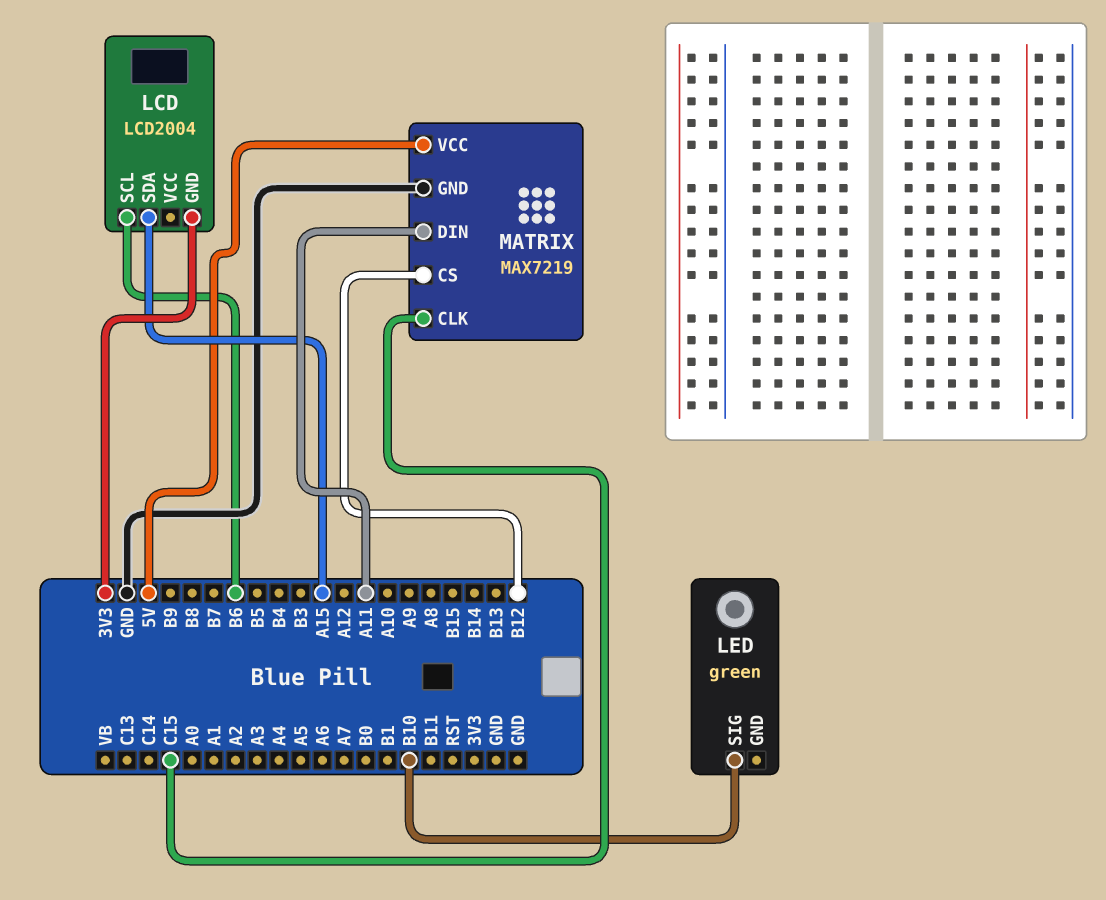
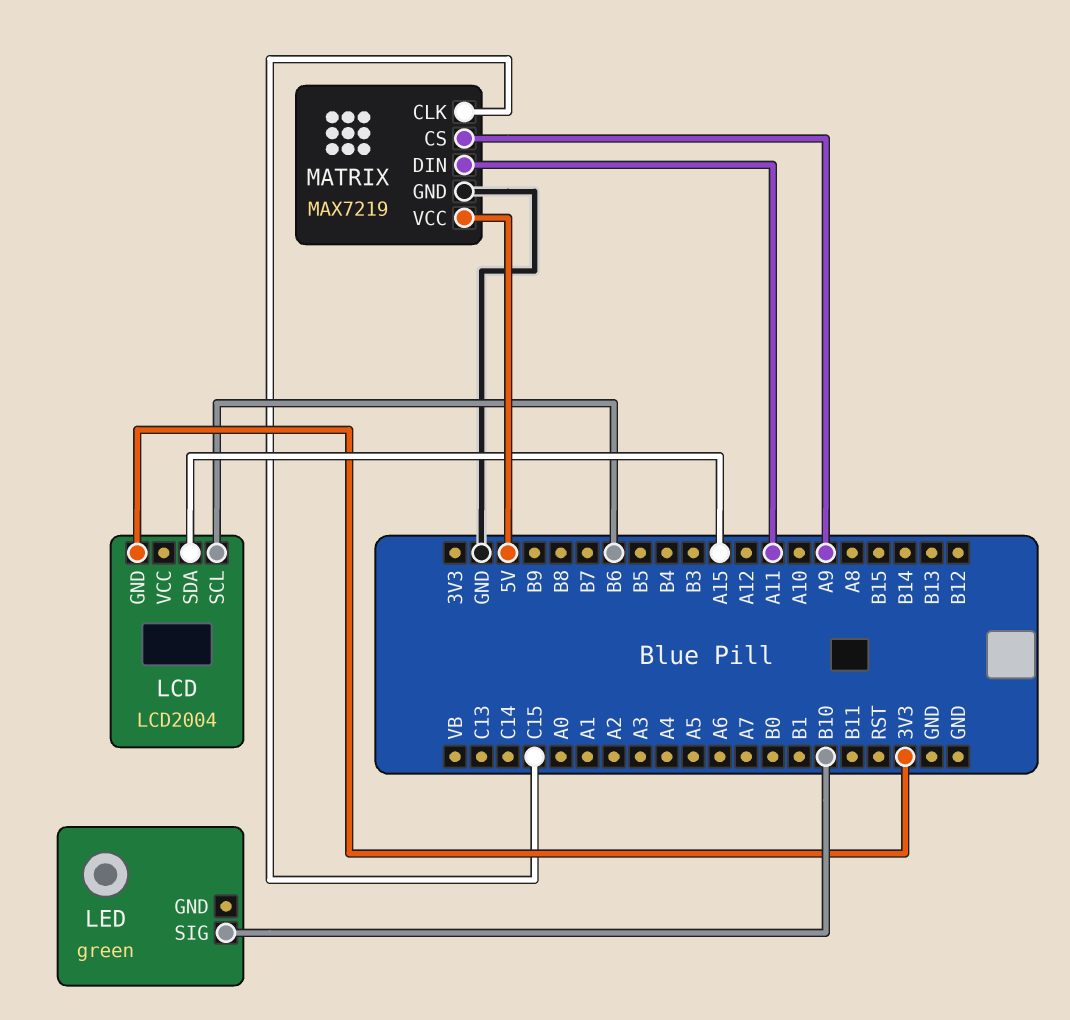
MATRIX pin CS: B12 -> A9

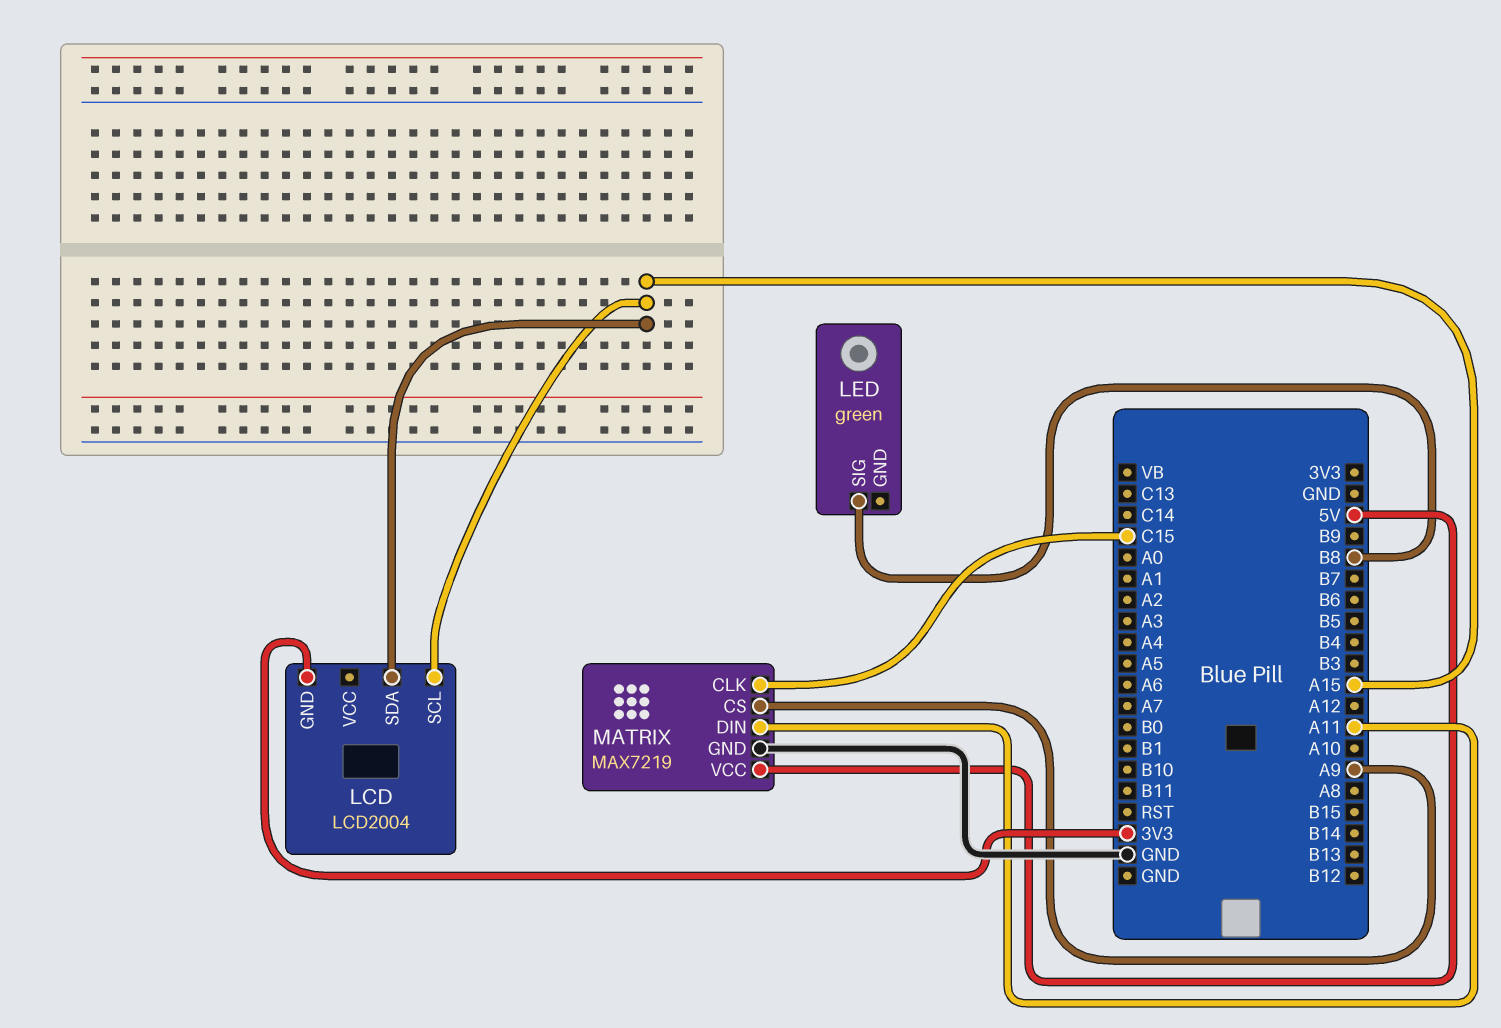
LCD pin SCL: B6 -> A15
LED pin SIG: B10 -> B8

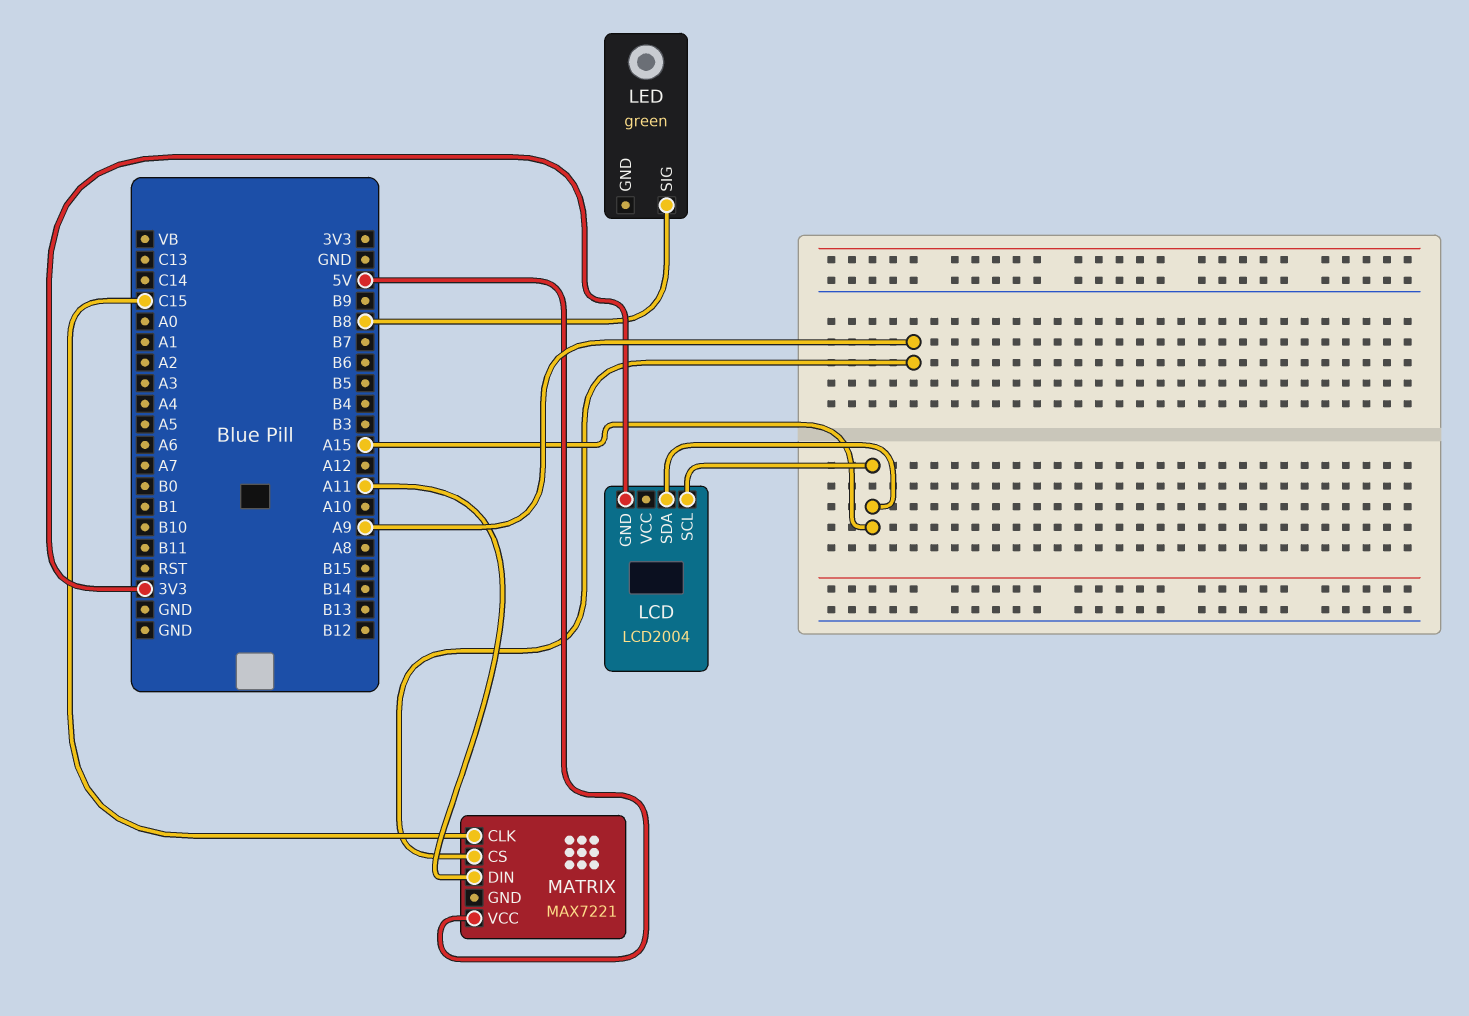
MATRIX: MAX7219 -> MAX7221
MATRIX pin GND: GND -> none

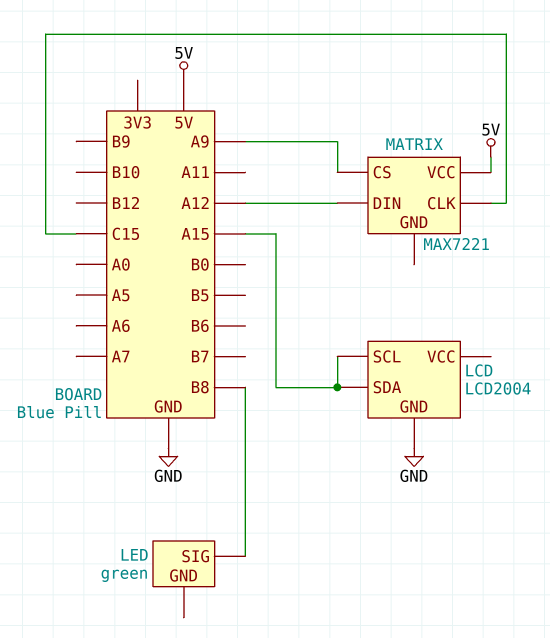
LCD pin GND: 3V3 -> GND
MATRIX pin DIN: A11 -> A12

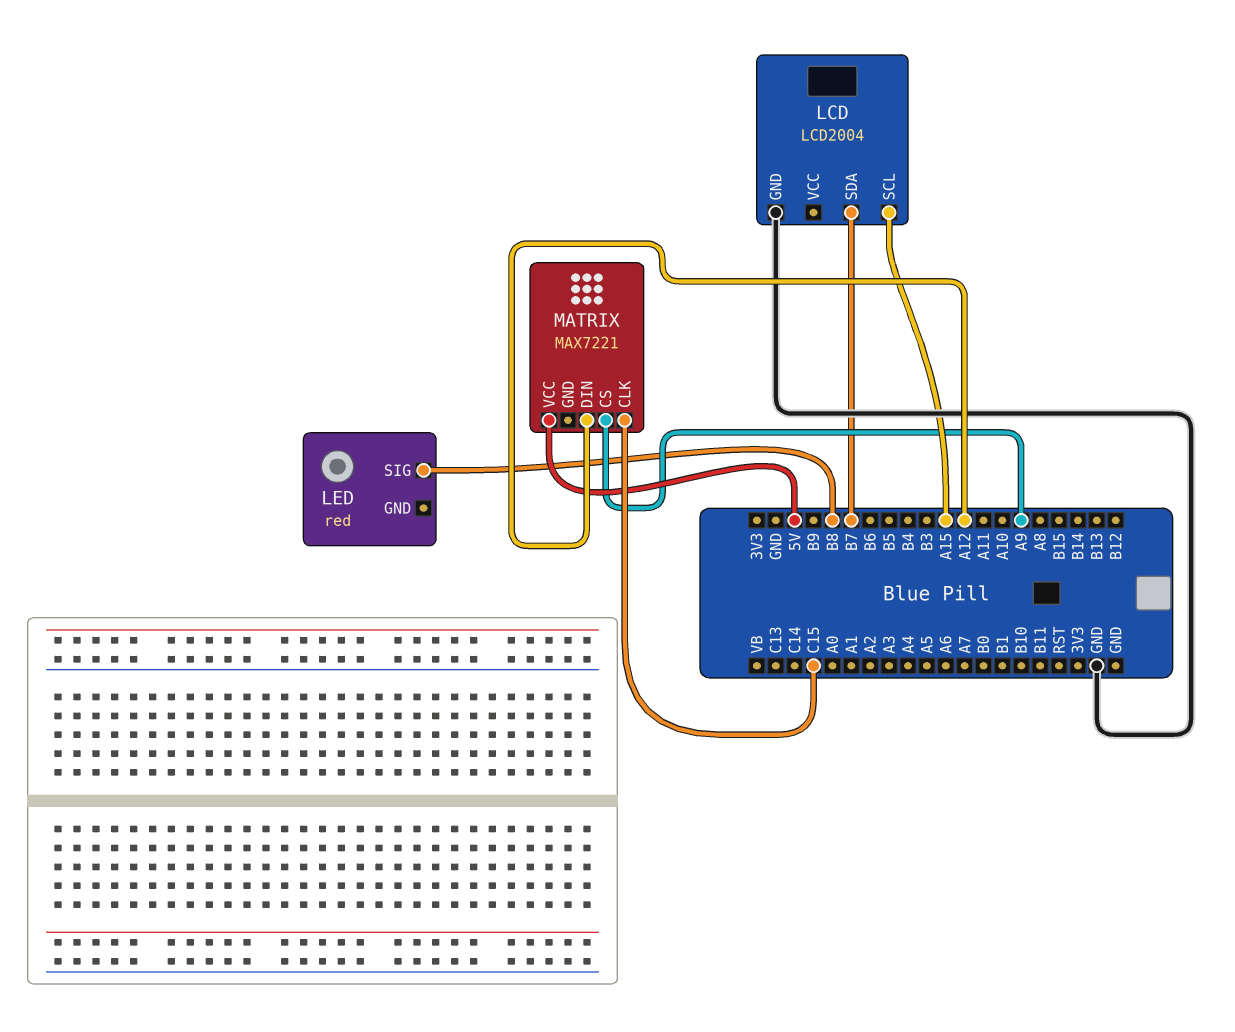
LCD pin SDA: A15 -> B7
LED: green -> red

